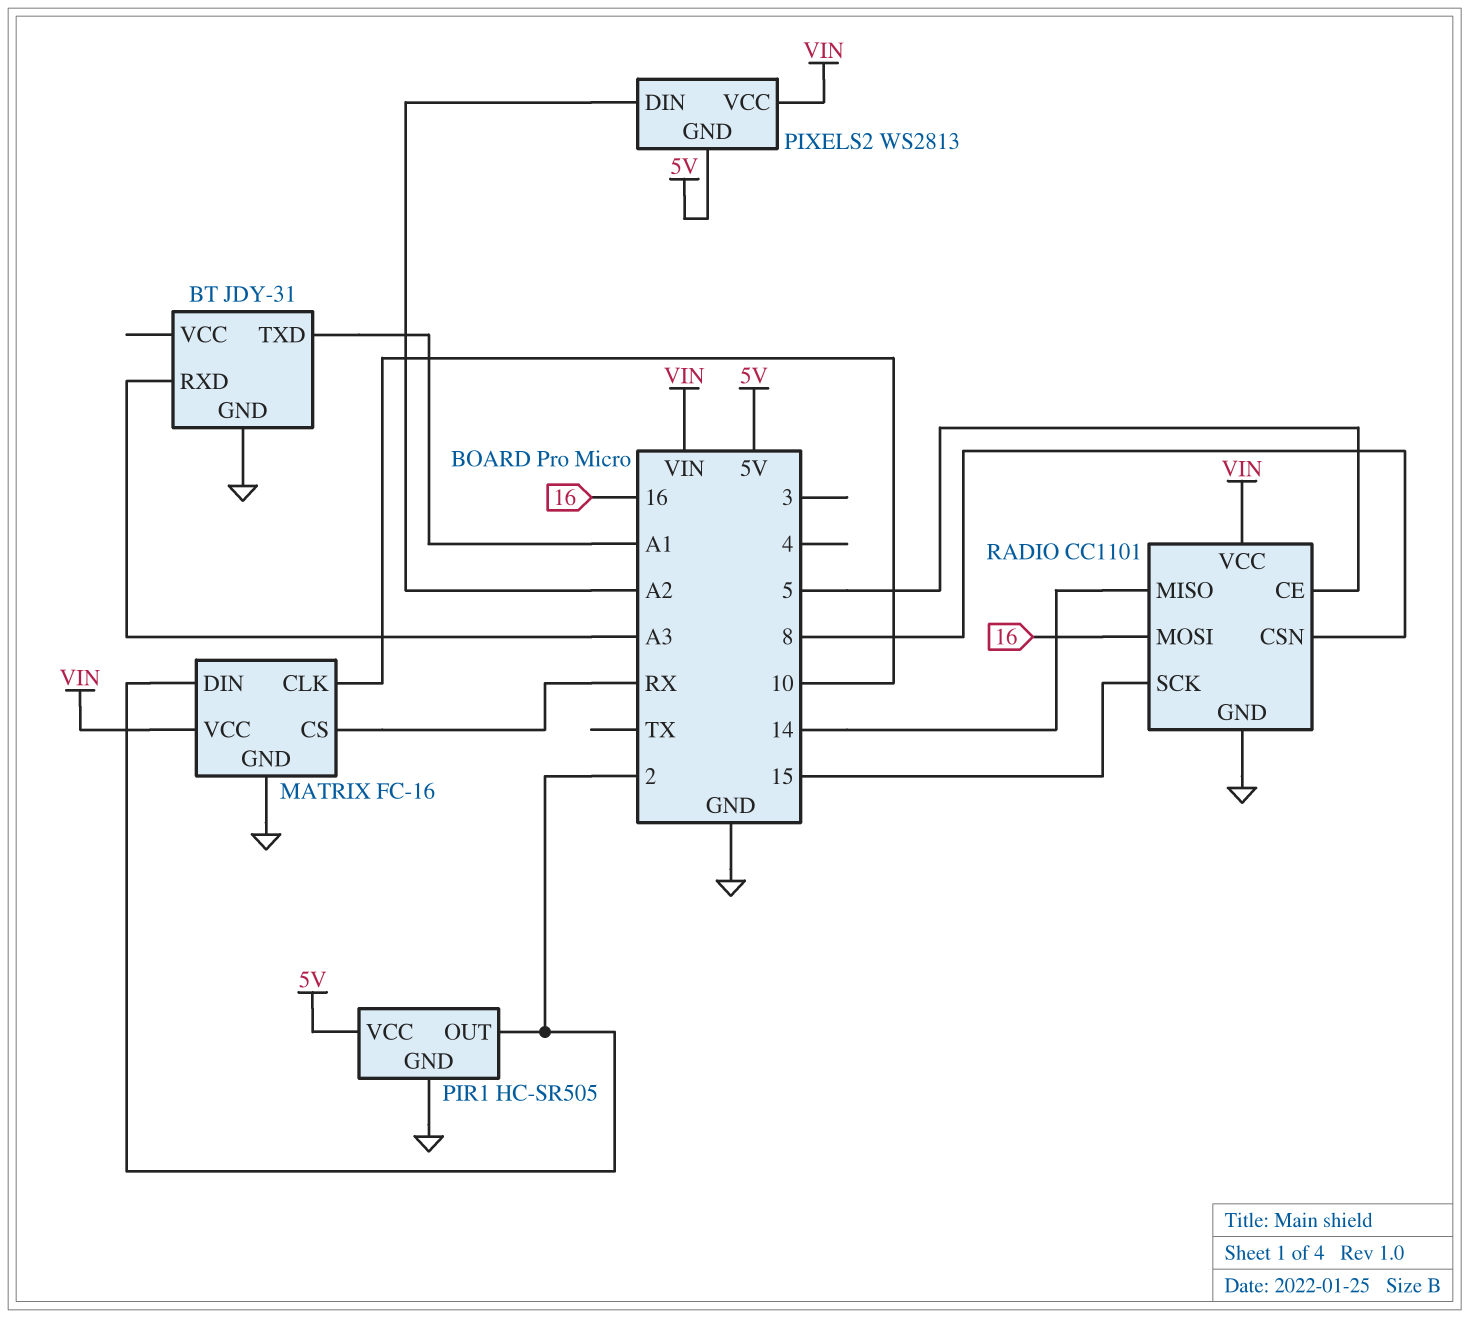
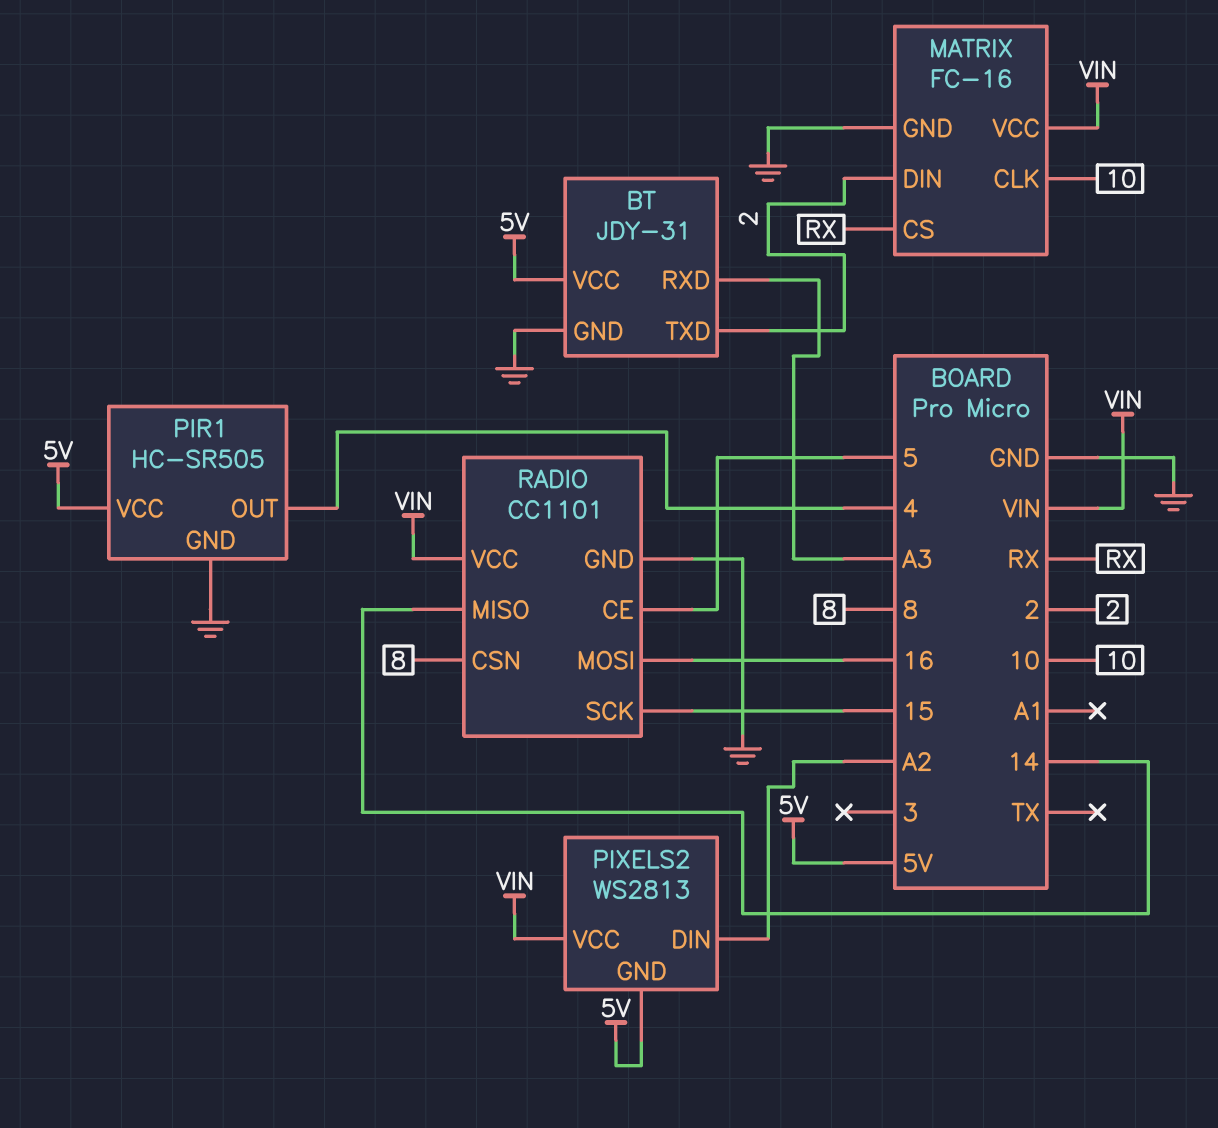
BT pin TXD: A1 -> 2
BT pin VCC: none -> 5V
PIR1 pin OUT: 2 -> 4

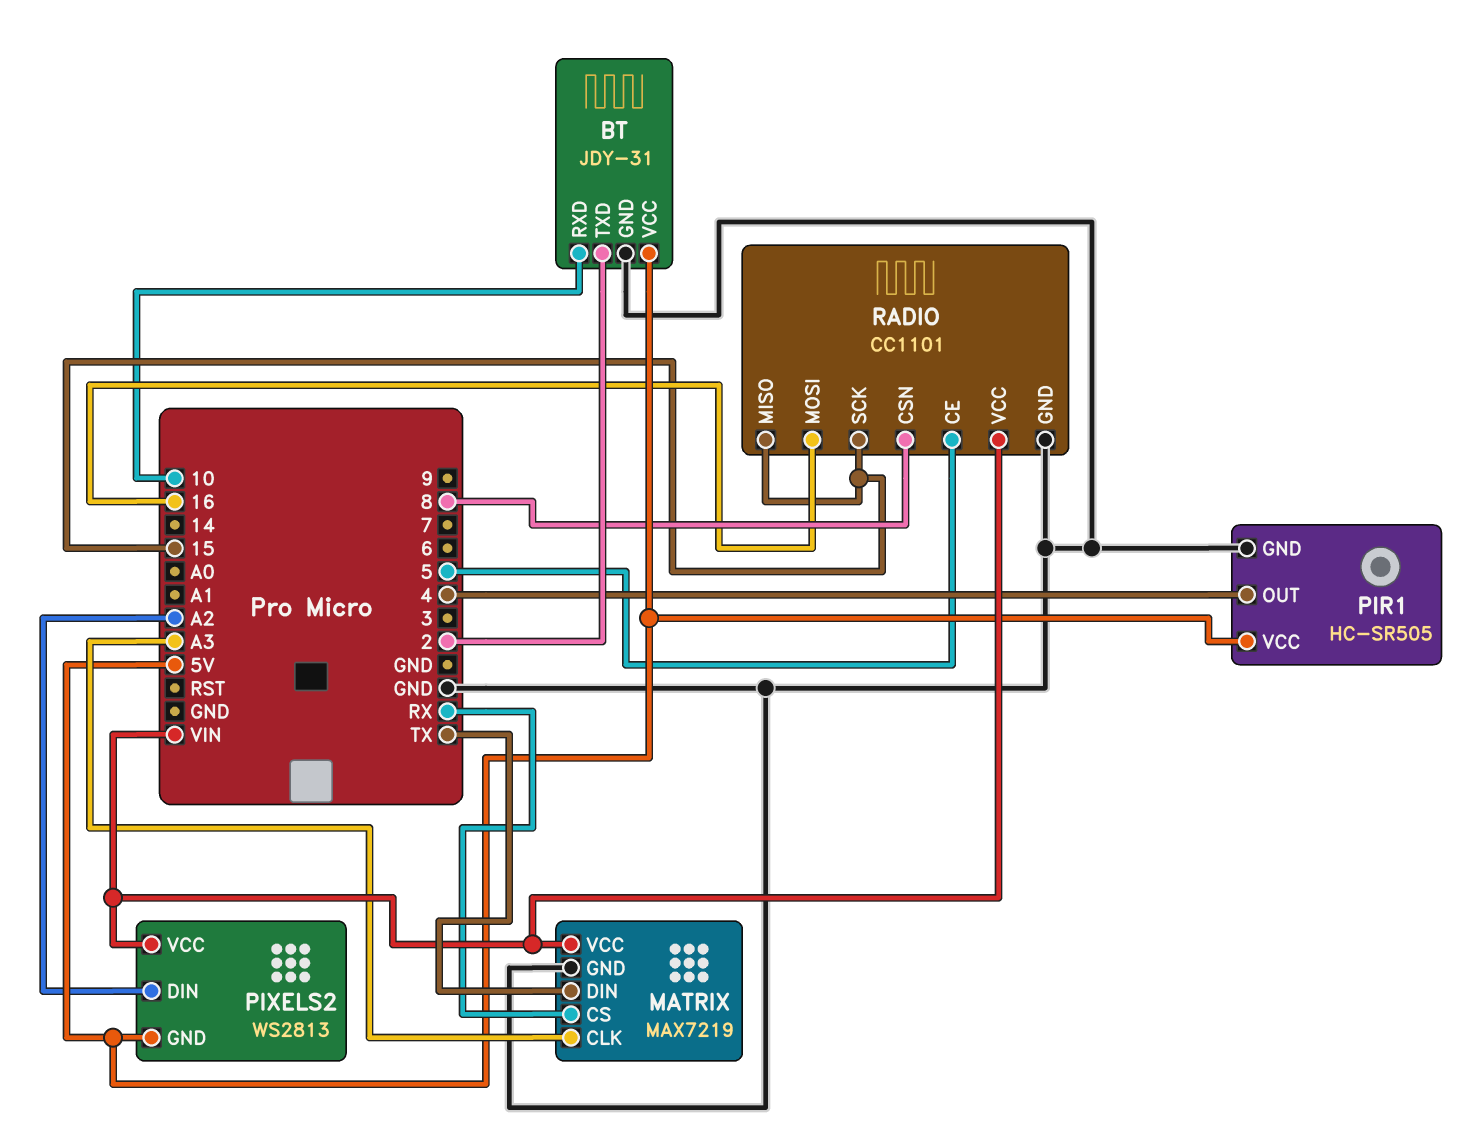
BT pin RXD: A3 -> 10
MATRIX: FC-16 -> MAX7219
MATRIX pin CLK: 10 -> A3
MATRIX pin DIN: 2 -> TX
RADIO pin MISO: 14 -> 15

